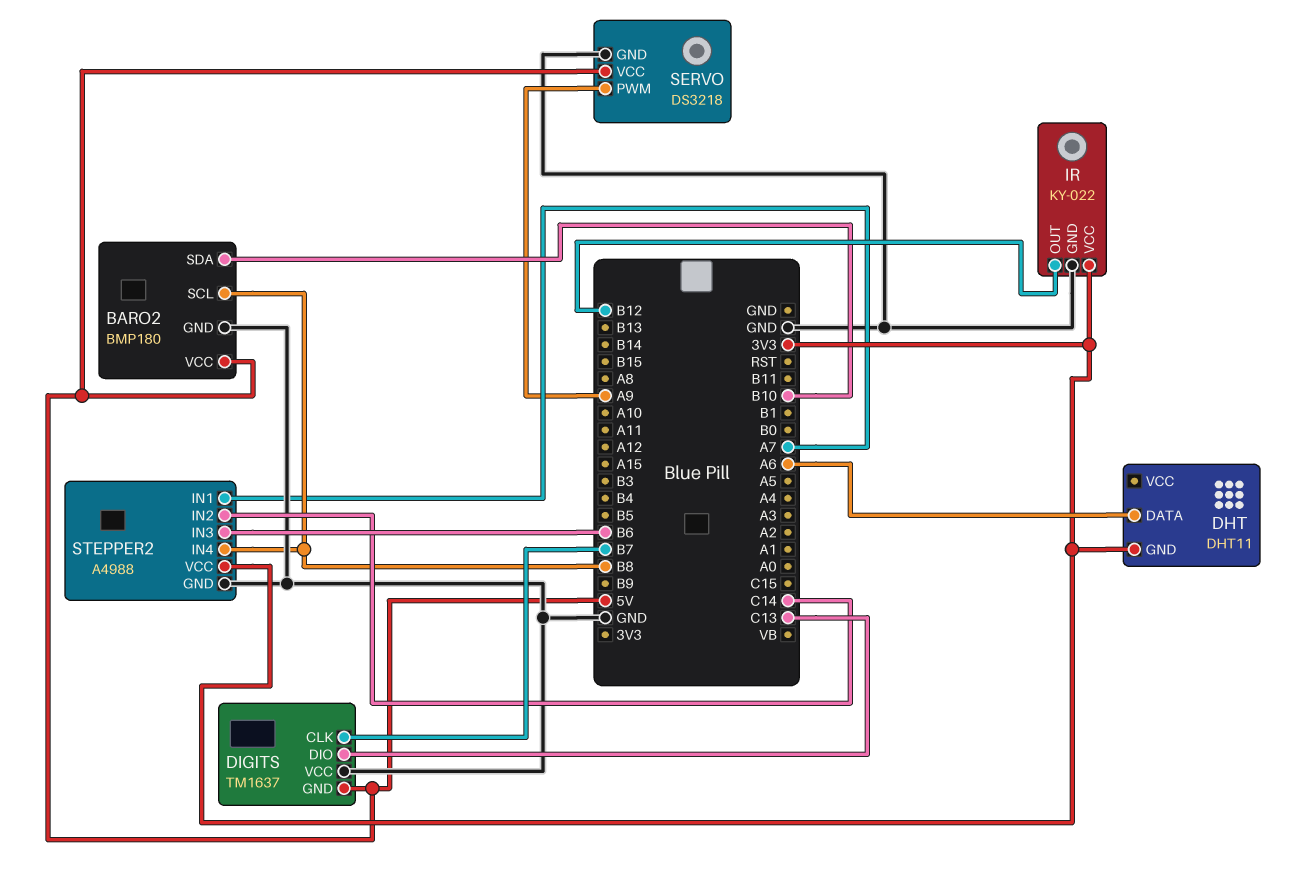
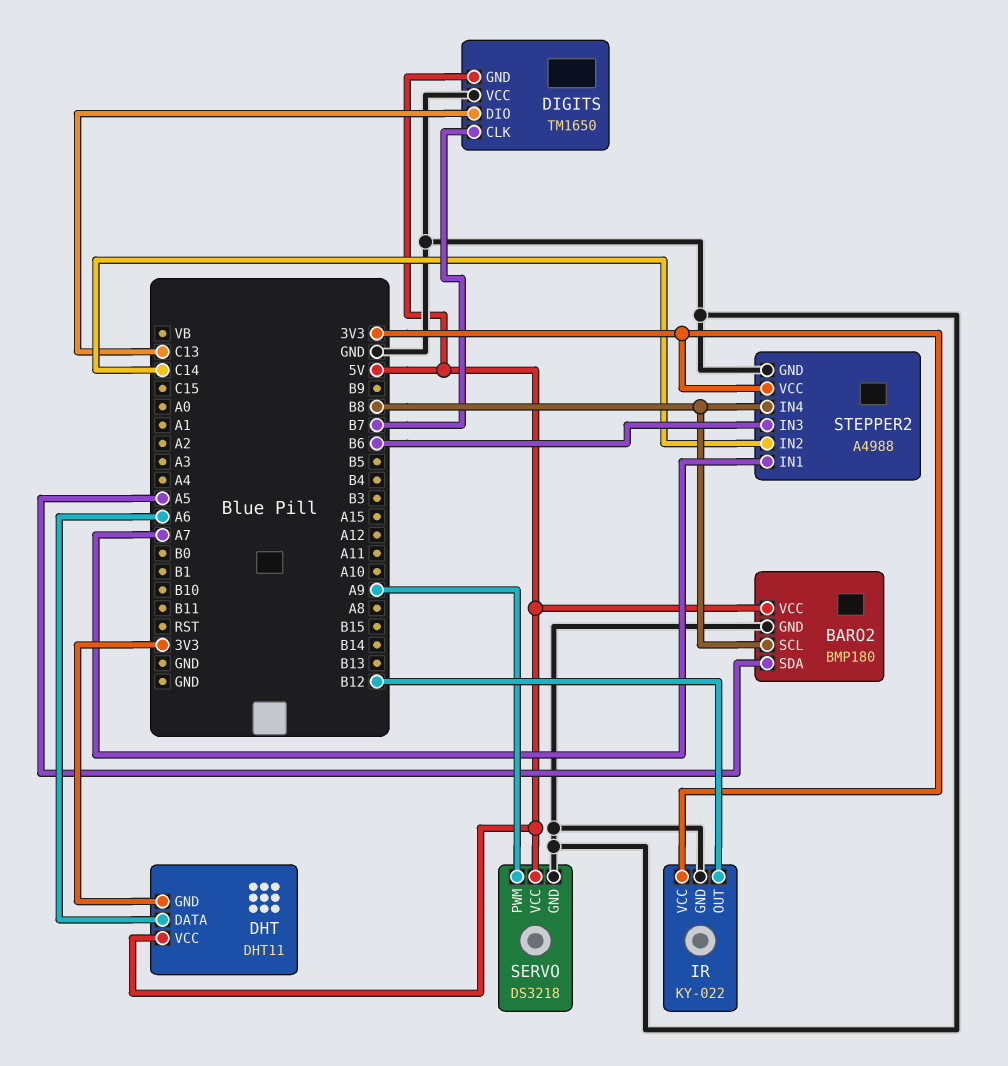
BARO2 pin SDA: B10 -> A5
DHT pin VCC: none -> 5V
DIGITS: TM1637 -> TM1650

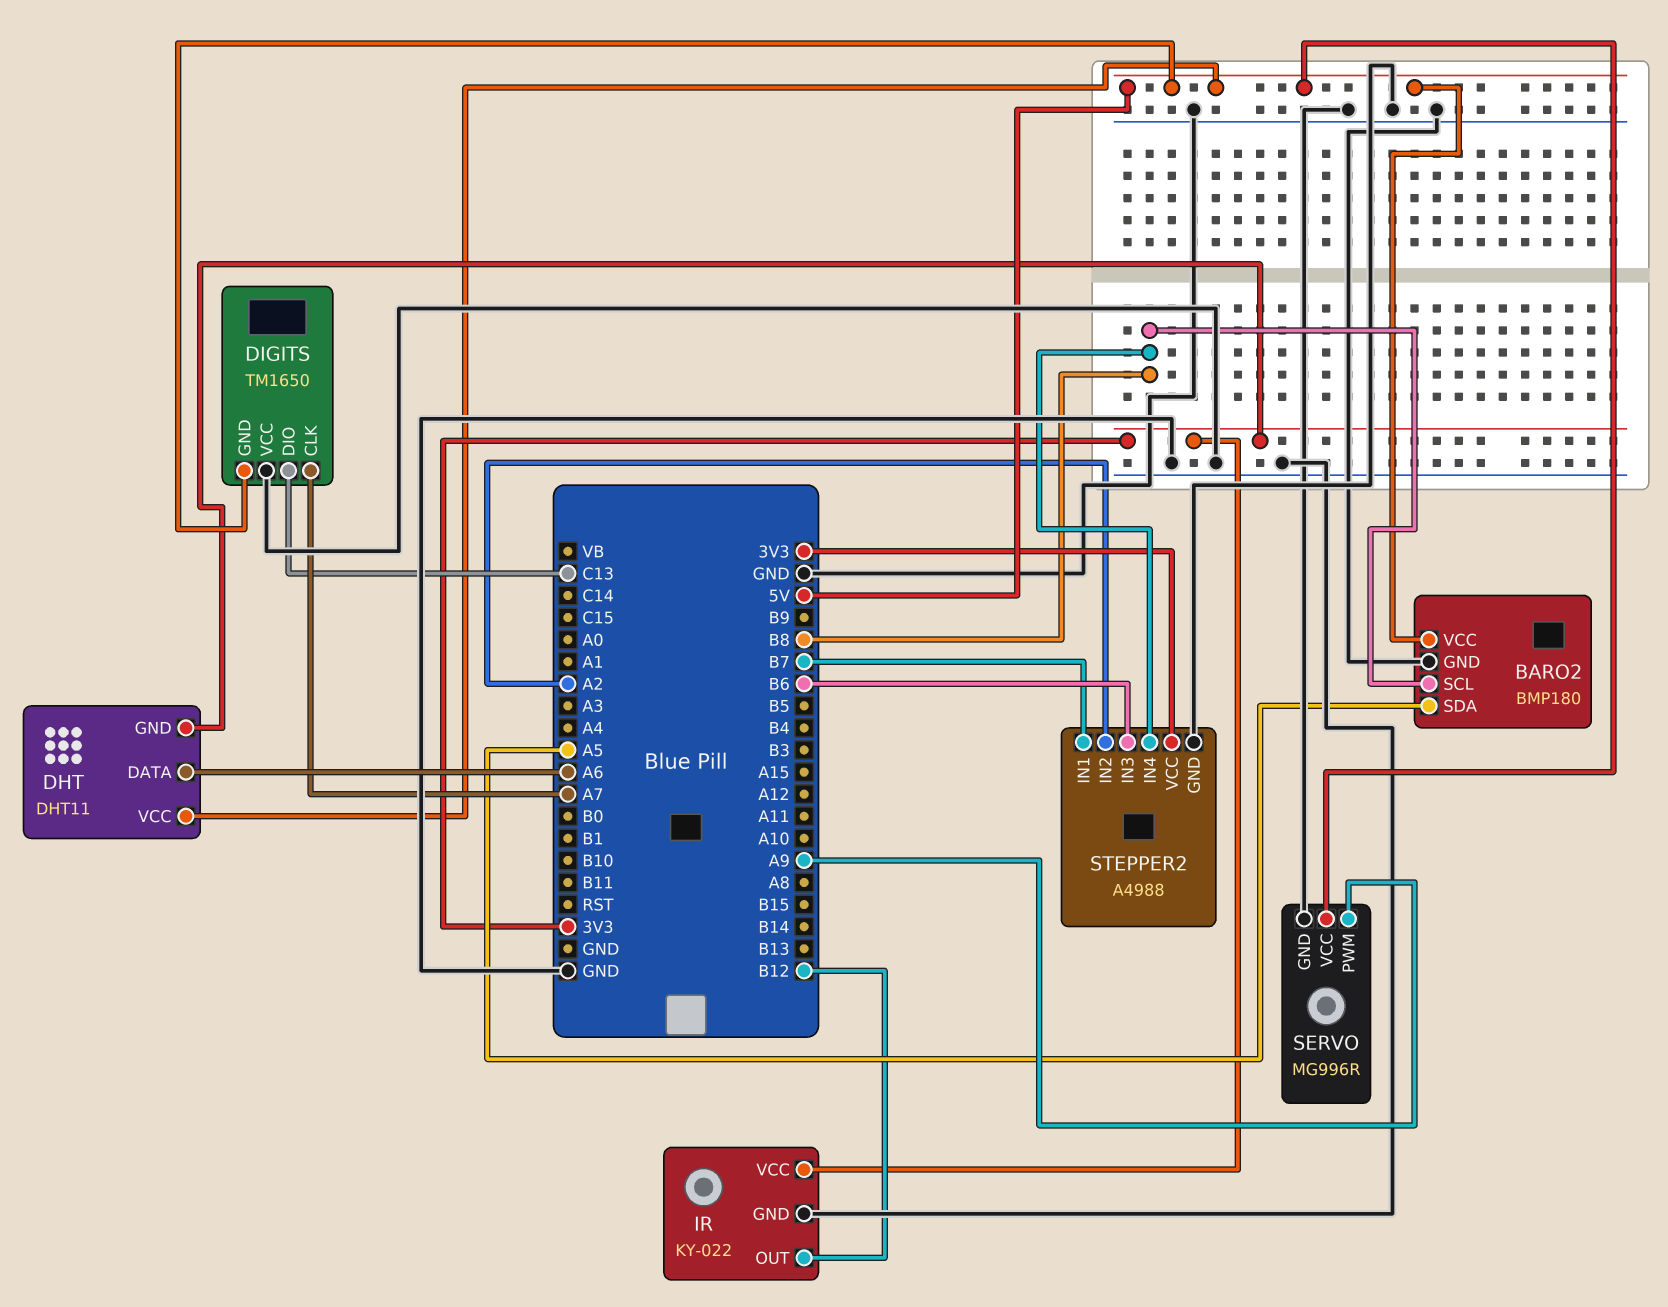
DIGITS pin CLK: B7 -> A7
SERVO: DS3218 -> MG996R
STEPPER2 pin IN1: A7 -> B7
STEPPER2 pin IN2: C14 -> A2

